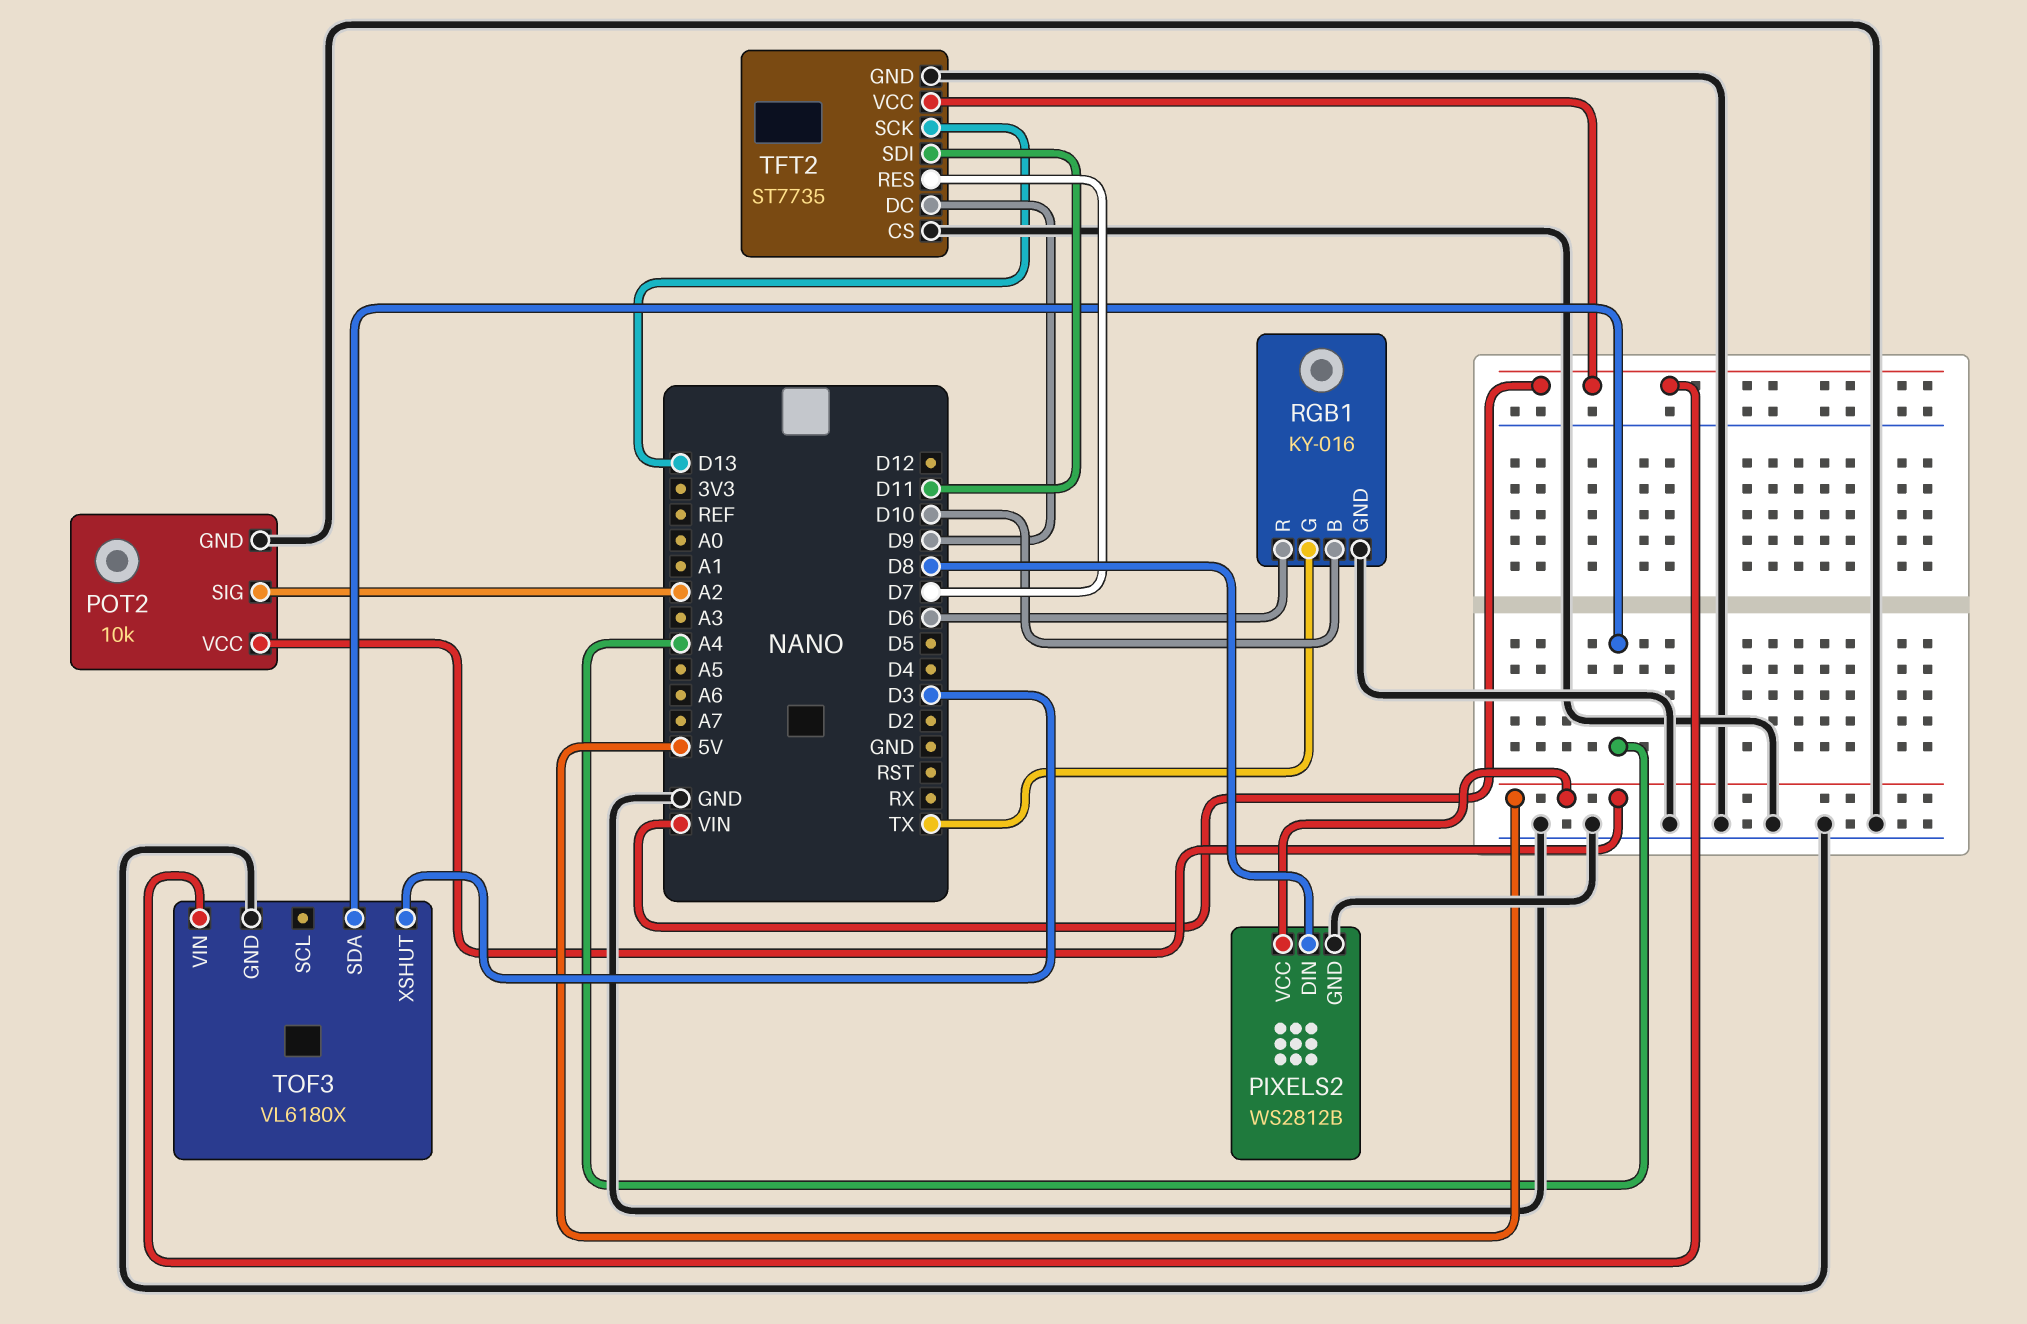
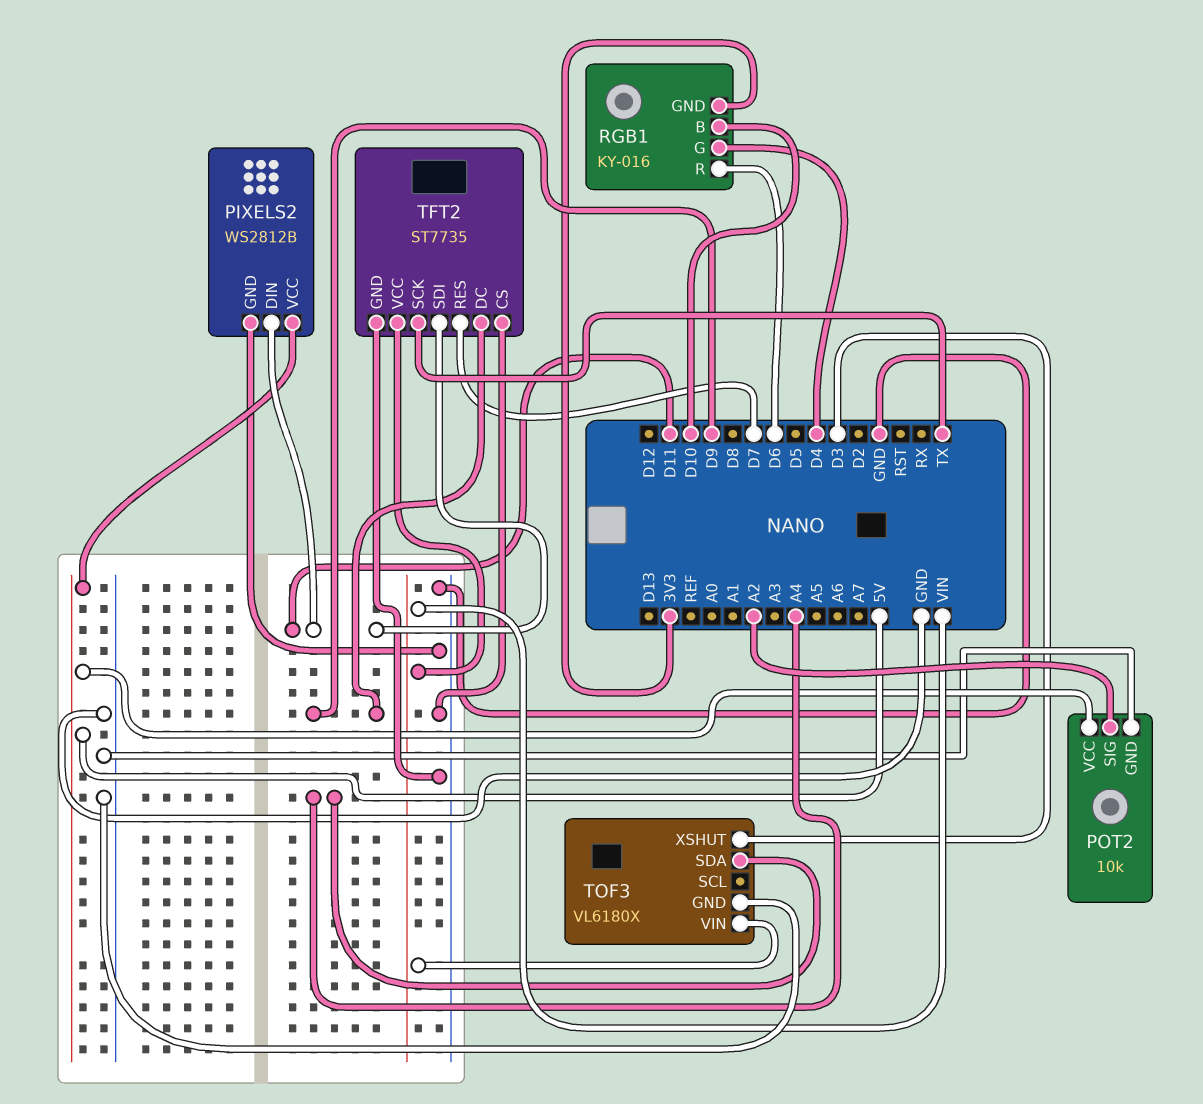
PIXELS2 pin DIN: D8 -> D11
RGB1 pin G: TX -> D4
RGB1 pin GND: GND -> 3V3
TFT2 pin SCK: D13 -> TX

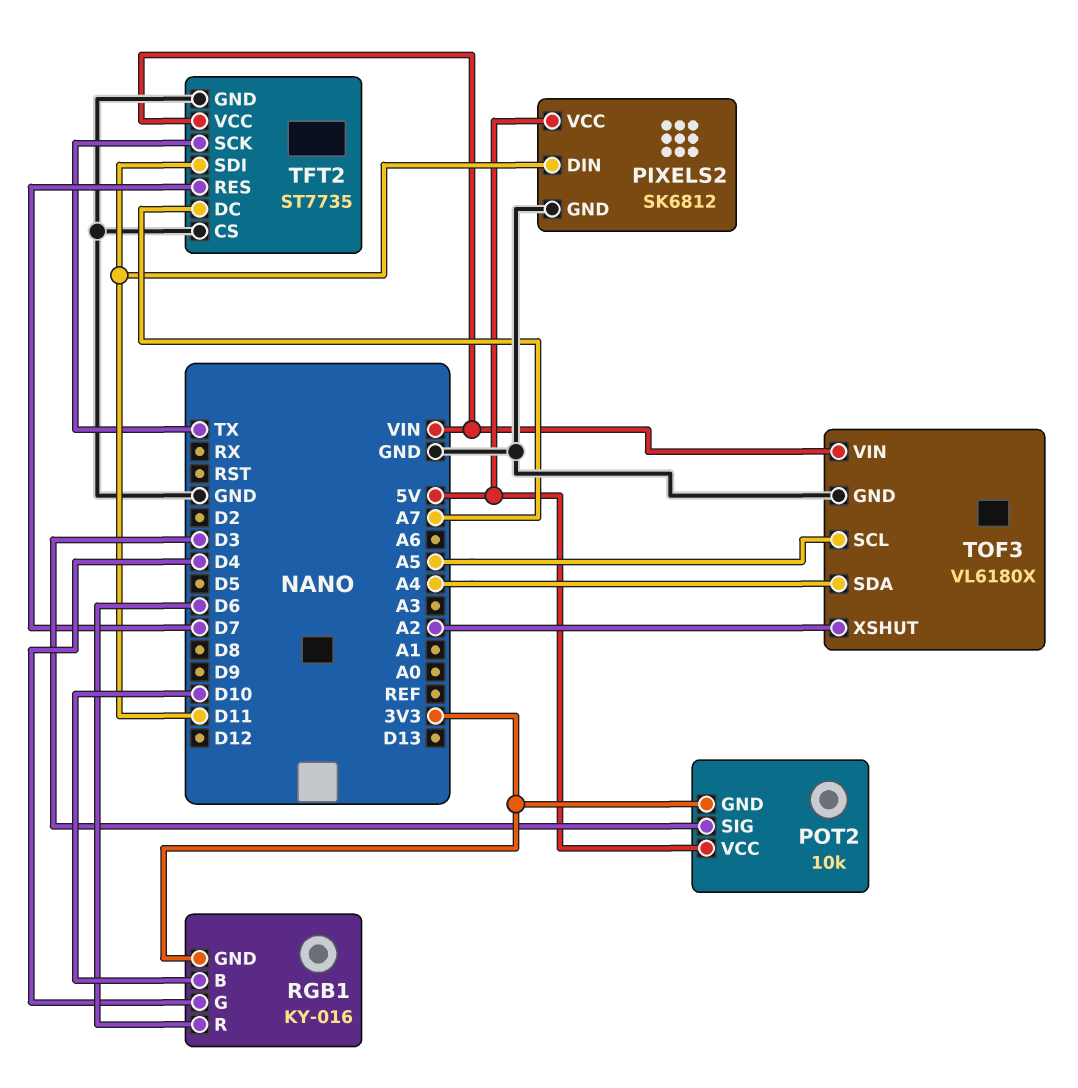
PIXELS2: WS2812B -> SK6812
POT2 pin GND: GND -> 3V3
POT2 pin SIG: A2 -> D3
TFT2 pin DC: D9 -> A7
TOF3 pin SCL: none -> A5
TOF3 pin XSHUT: D3 -> A2

